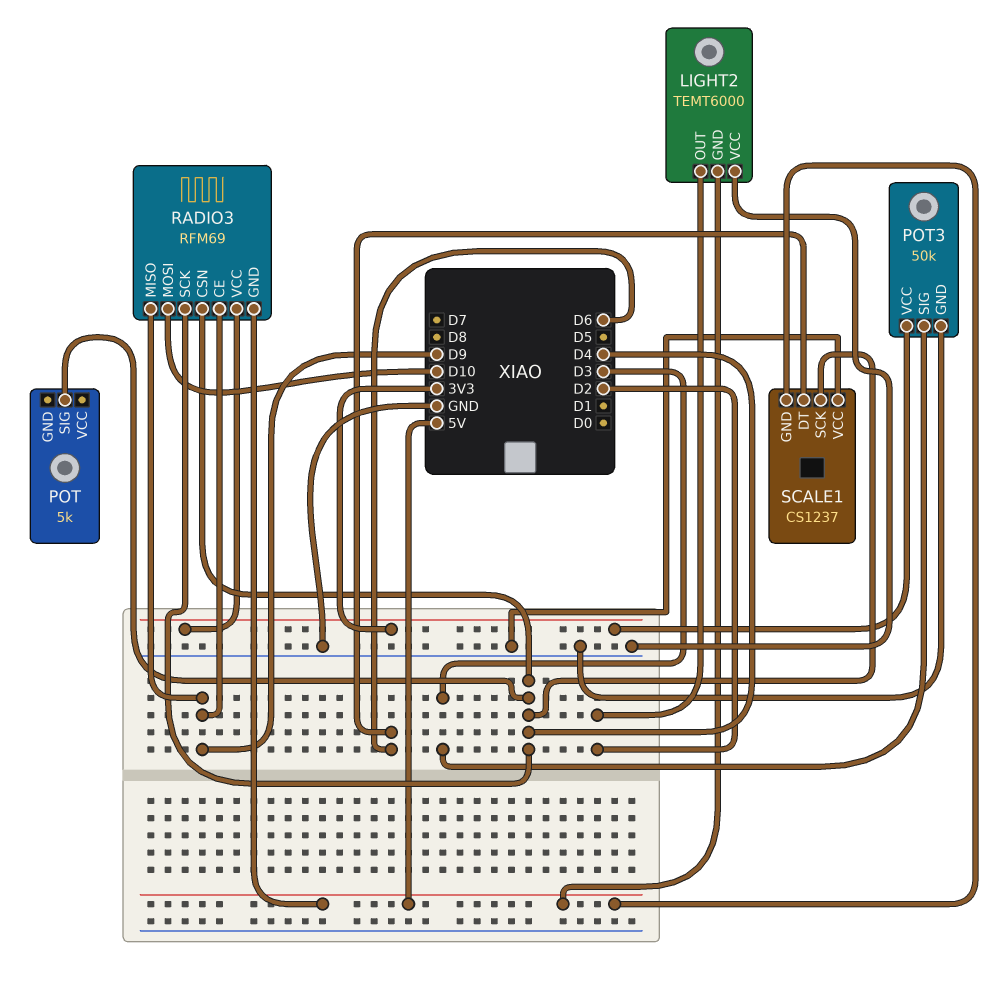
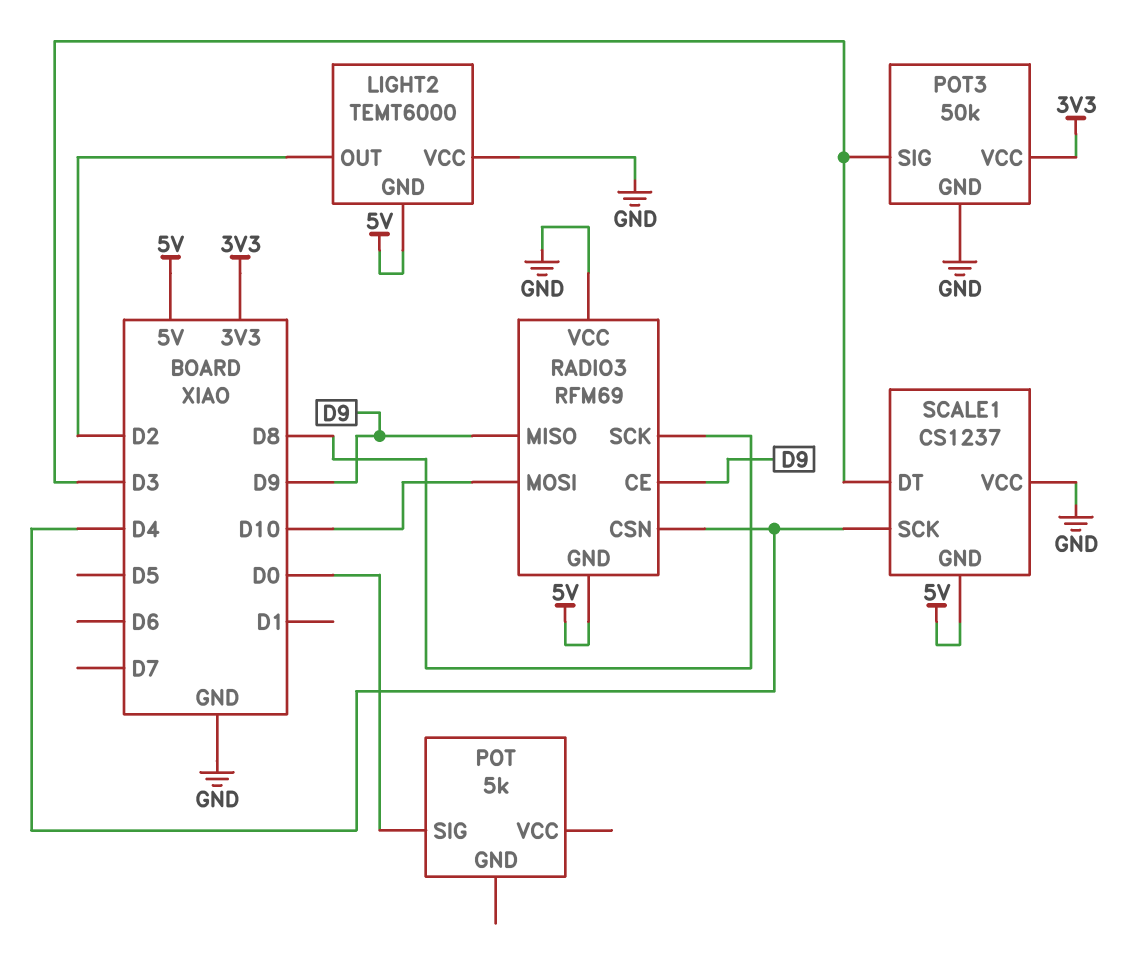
POT pin SIG: D4 -> D0
RADIO3 pin SCK: D4 -> D8
RADIO3 pin VCC: 3V3 -> GND
SCALE1 pin DT: D6 -> D3

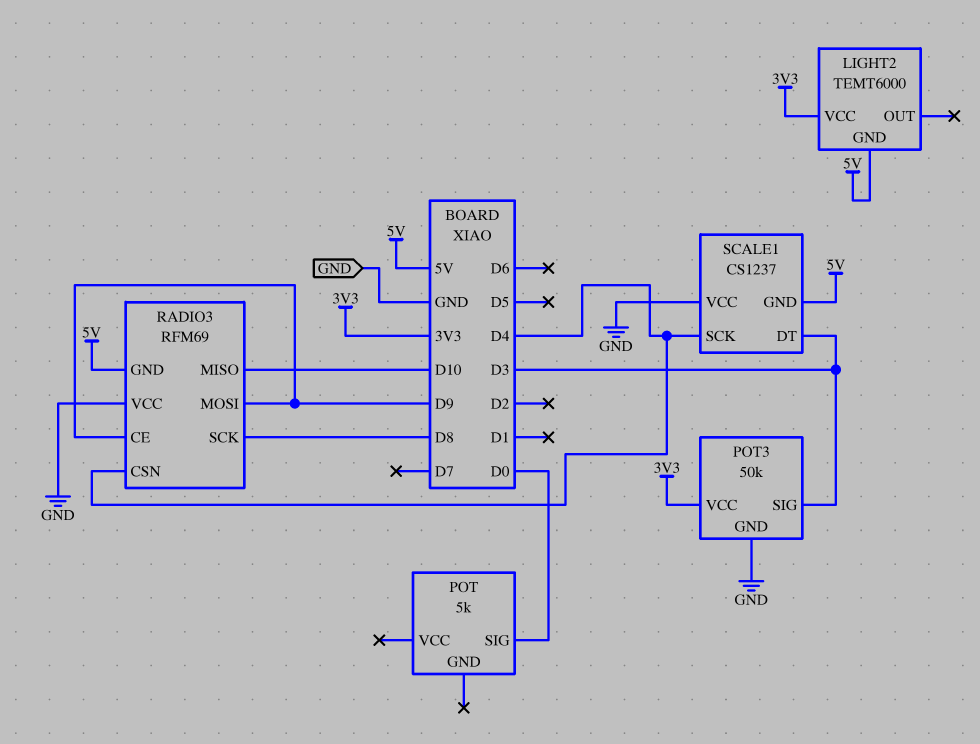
LIGHT2 pin OUT: D2 -> none
LIGHT2 pin VCC: GND -> 3V3
RADIO3 pin MISO: D9 -> D10
RADIO3 pin MOSI: D10 -> D9

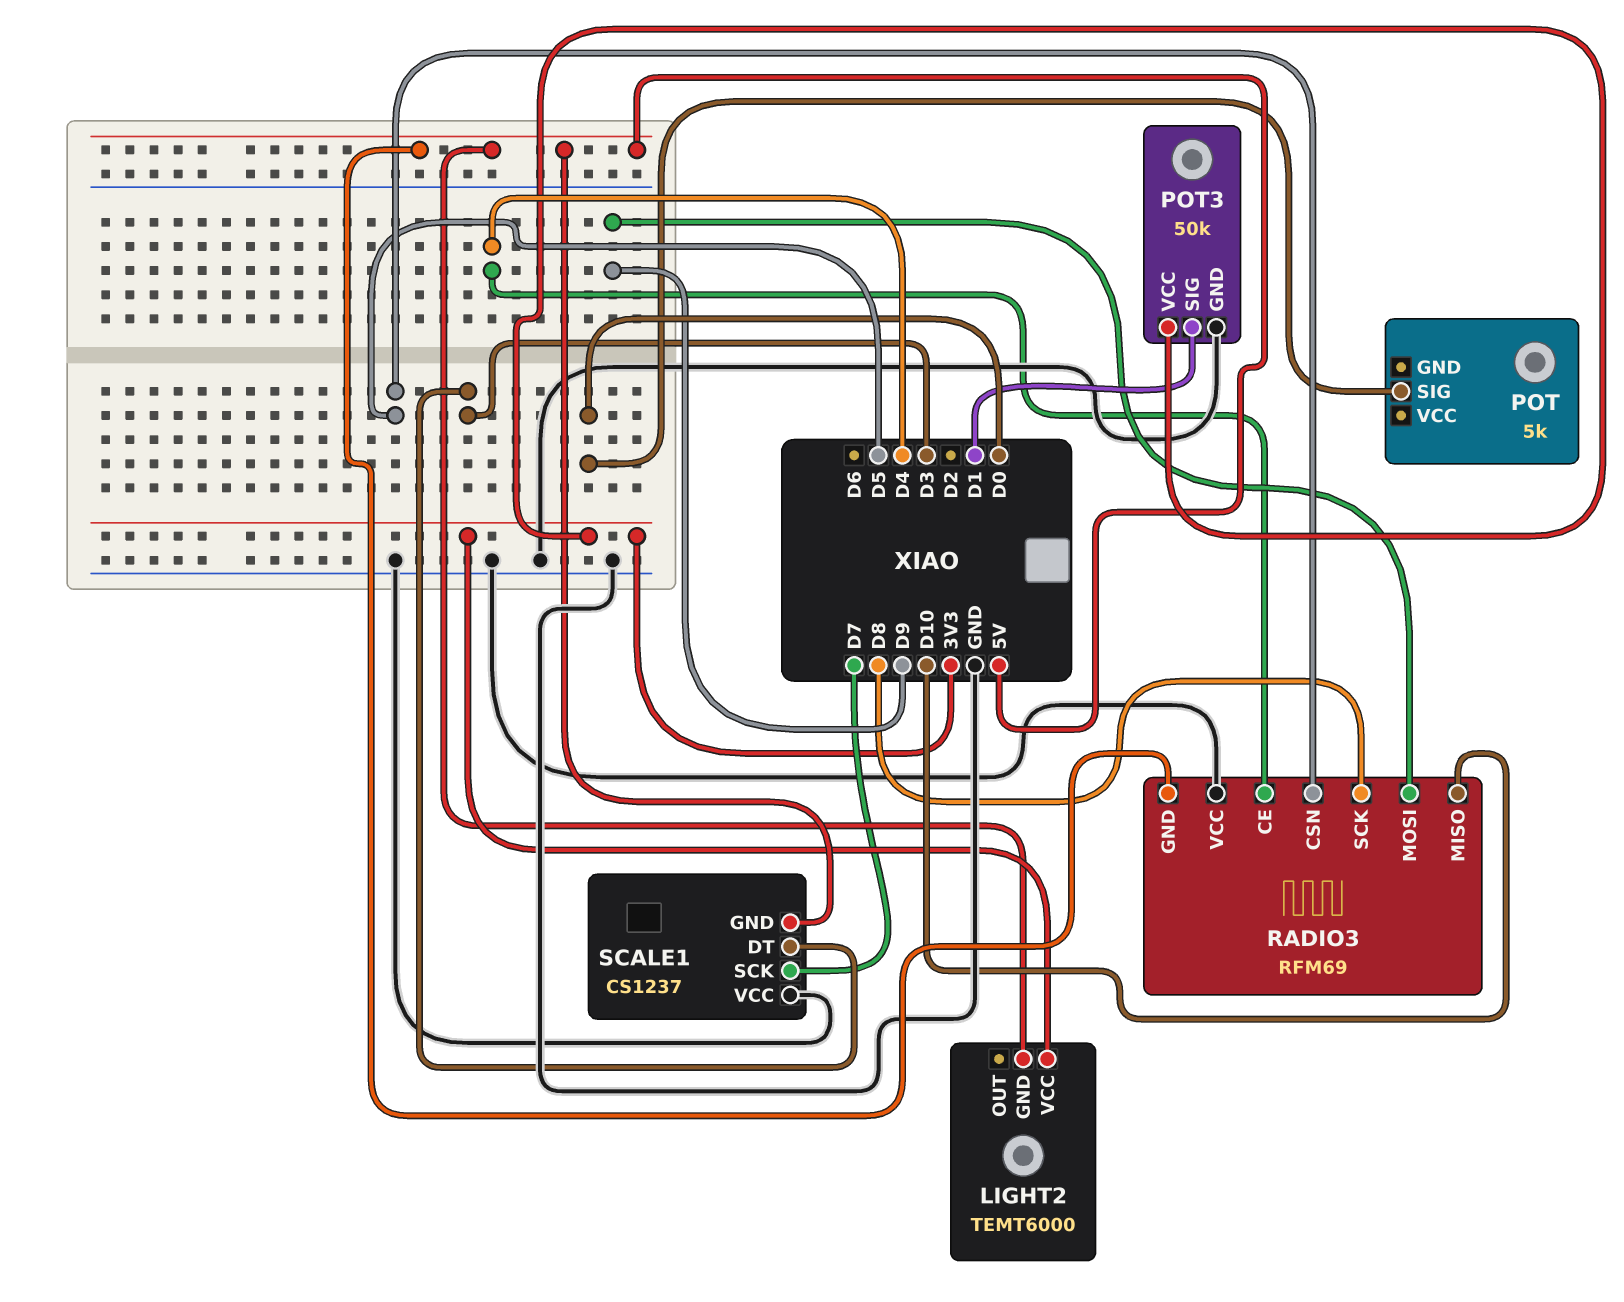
POT3 pin SIG: D3 -> D1
RADIO3 pin CE: D9 -> D4
RADIO3 pin CSN: D4 -> D5
SCALE1 pin SCK: D4 -> D7

